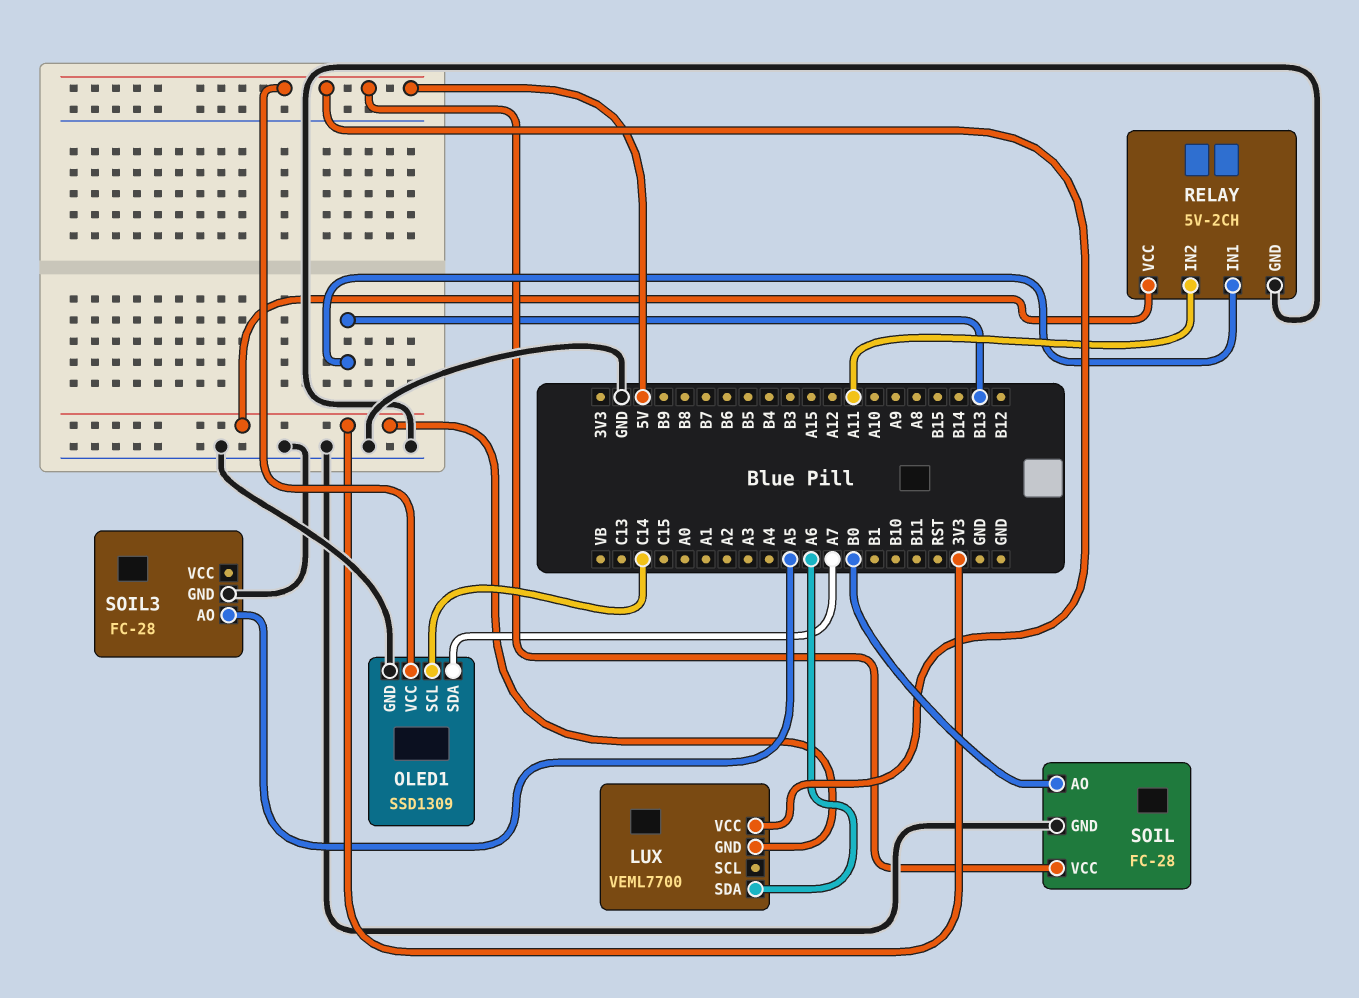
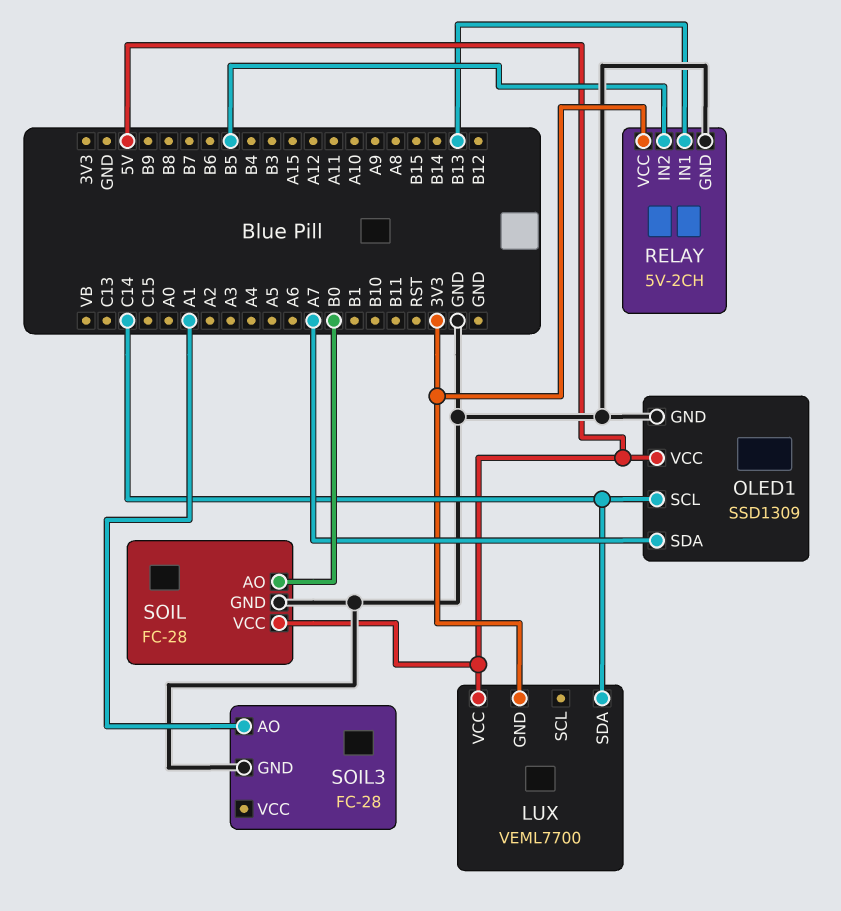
LUX pin SDA: A6 -> C14
RELAY pin IN2: A11 -> B5
SOIL3 pin AO: A5 -> A1

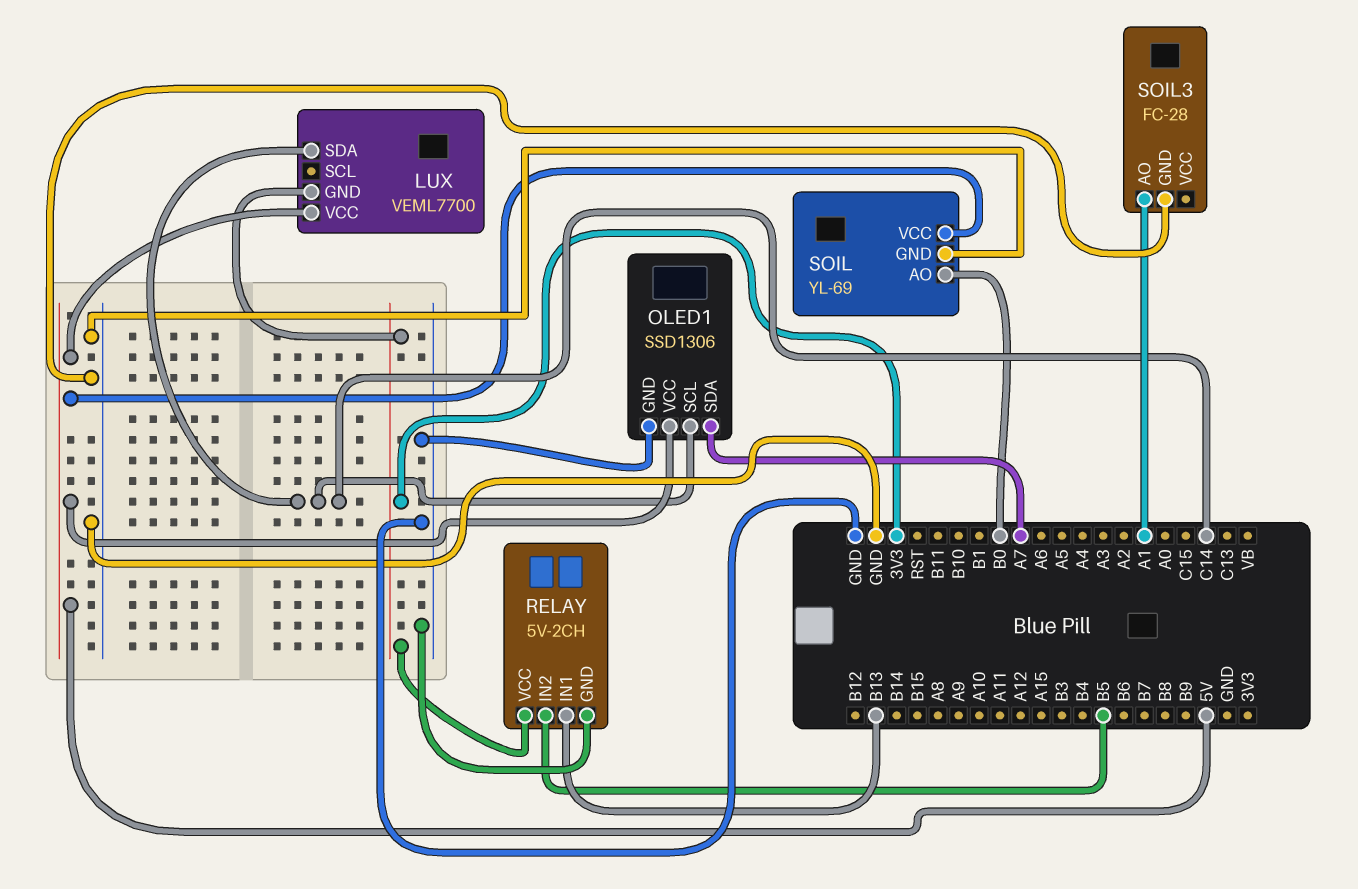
OLED1: SSD1309 -> SSD1306
SOIL: FC-28 -> YL-69

